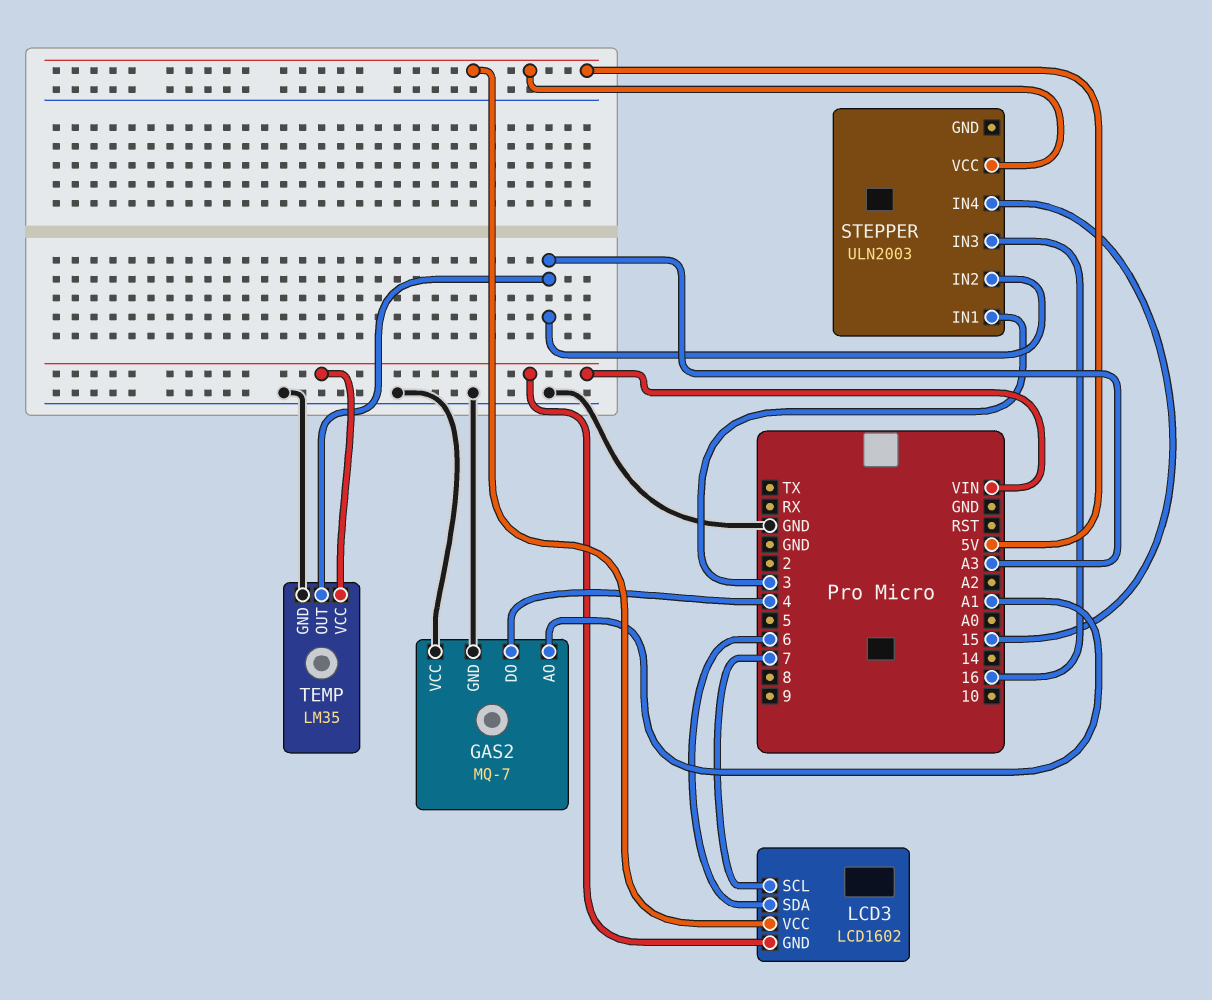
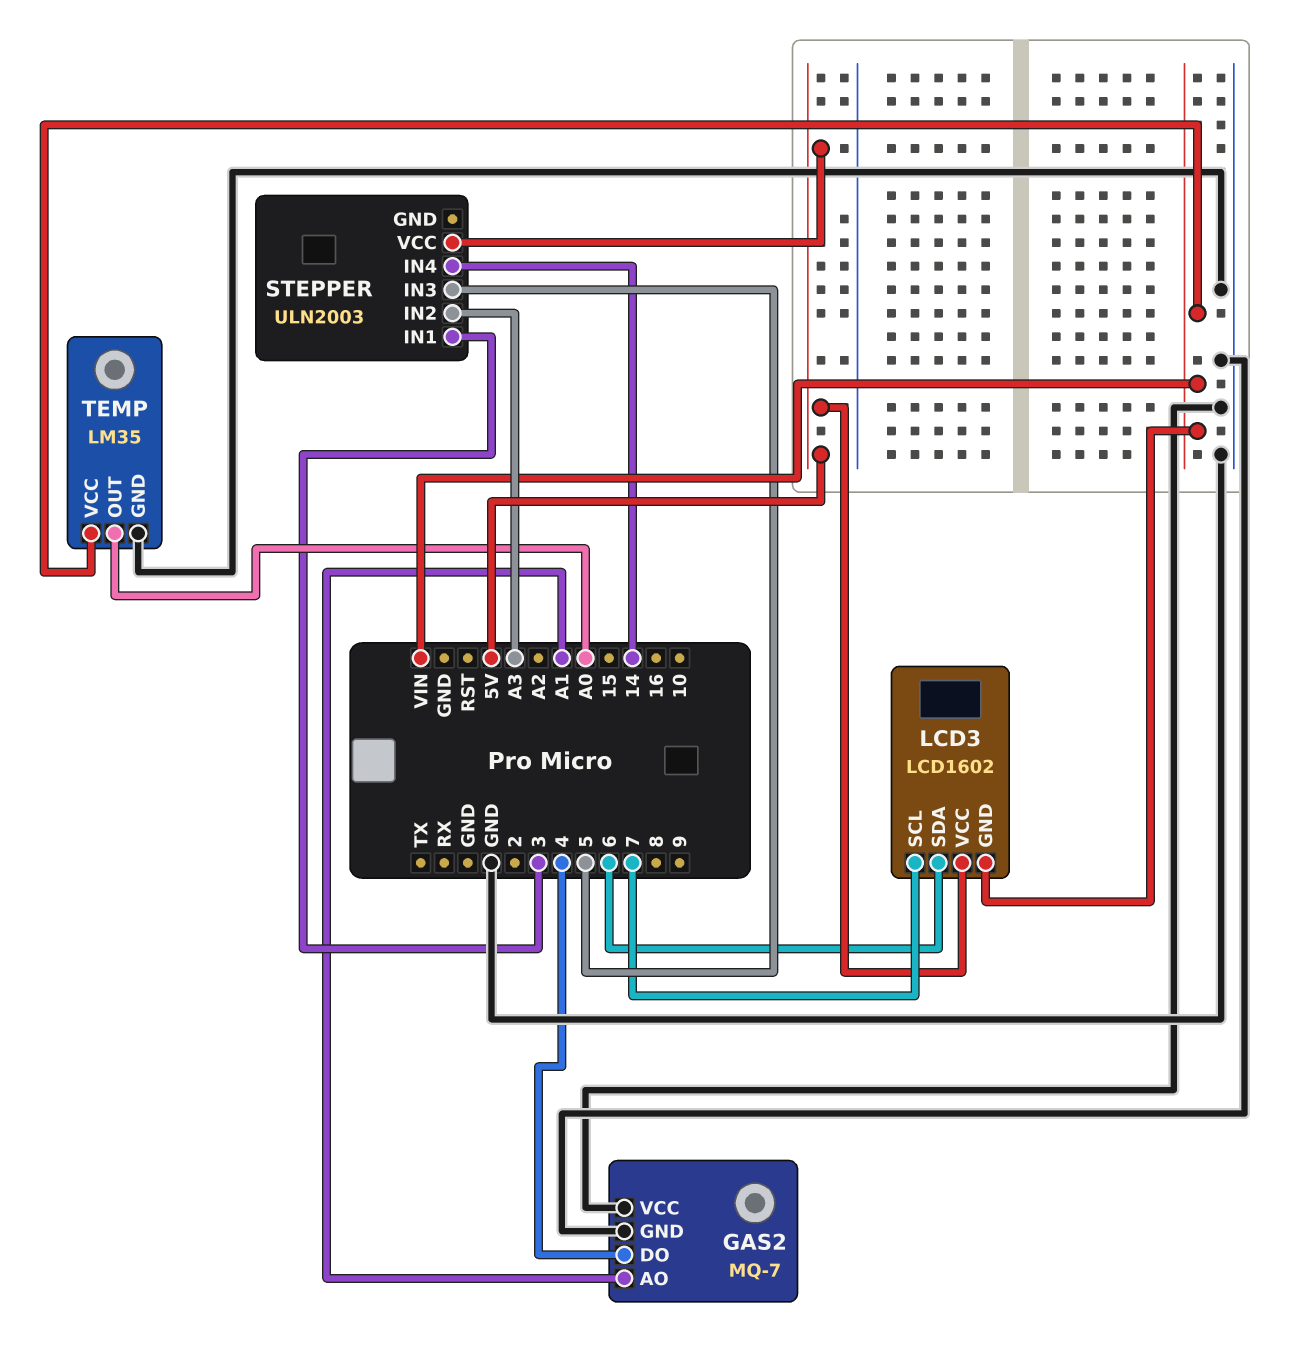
STEPPER pin IN3: 16 -> 5
STEPPER pin IN4: 15 -> 14
TEMP pin OUT: A3 -> A0

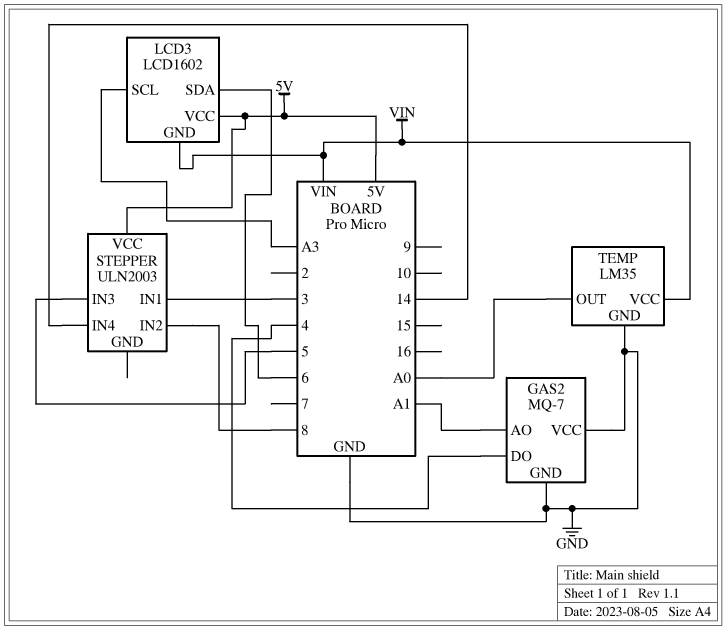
LCD3 pin SCL: 7 -> A3
STEPPER pin IN2: A3 -> 8

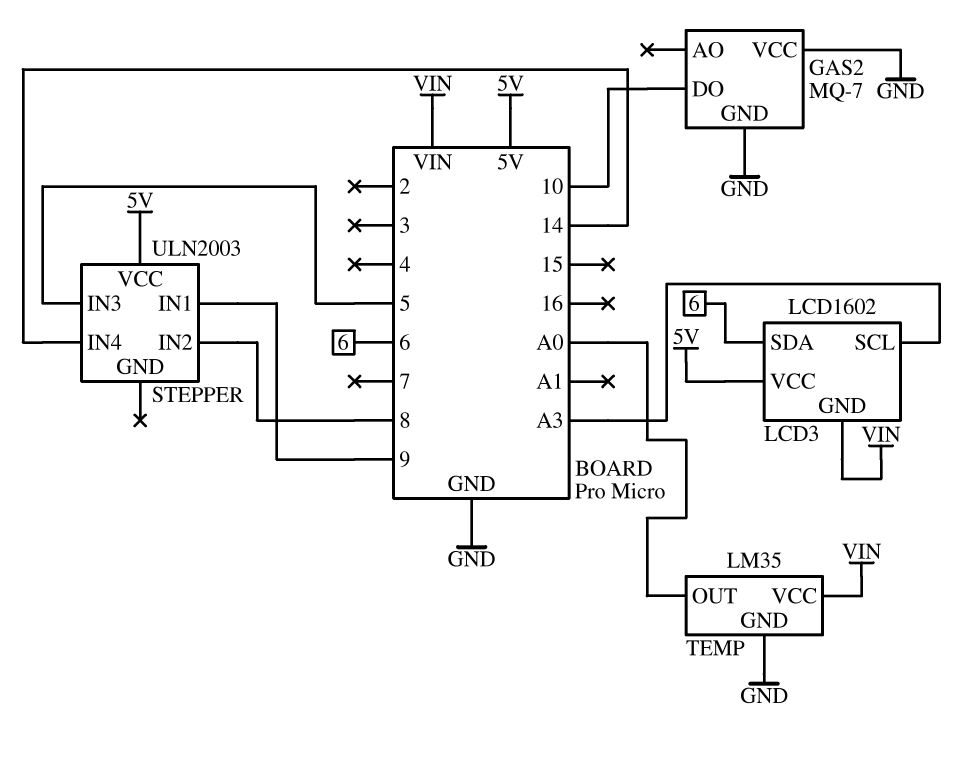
GAS2 pin AO: A1 -> none
GAS2 pin DO: 4 -> 10
STEPPER pin IN1: 3 -> 9

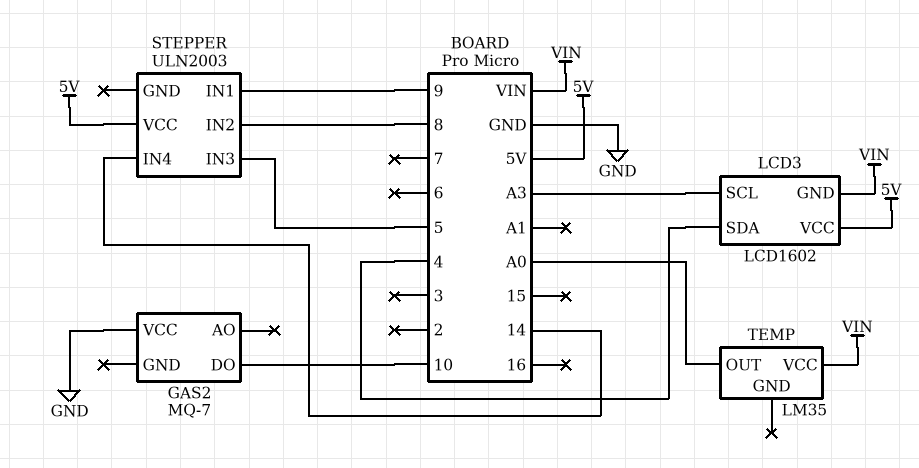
GAS2 pin GND: GND -> none
LCD3 pin SDA: 6 -> 4
TEMP pin GND: GND -> none

